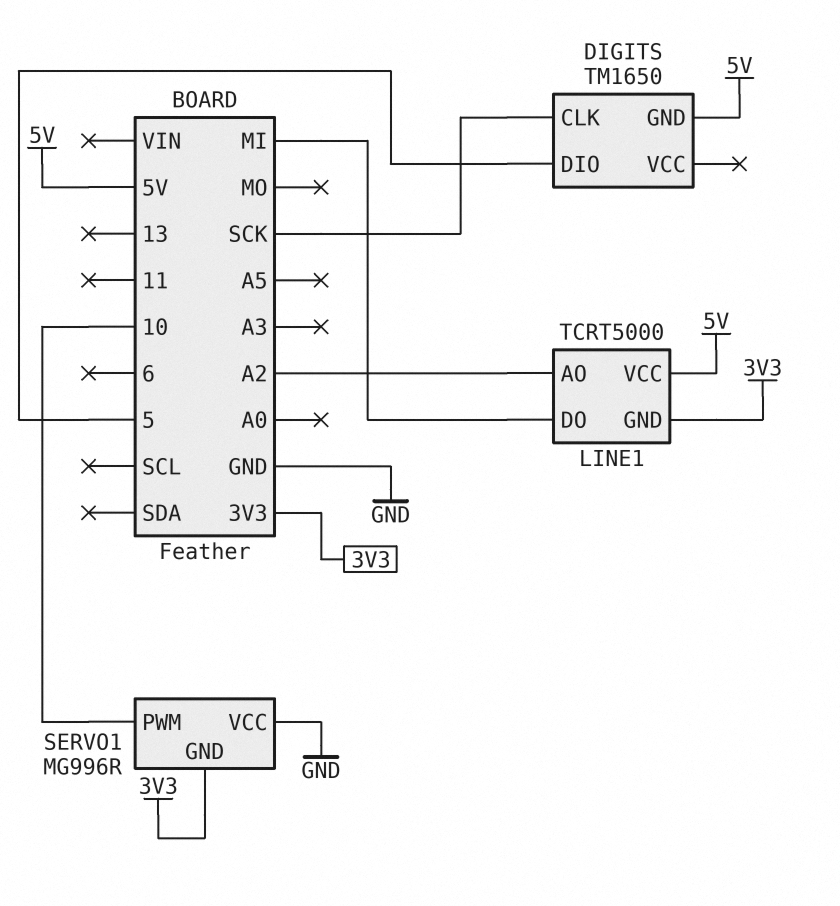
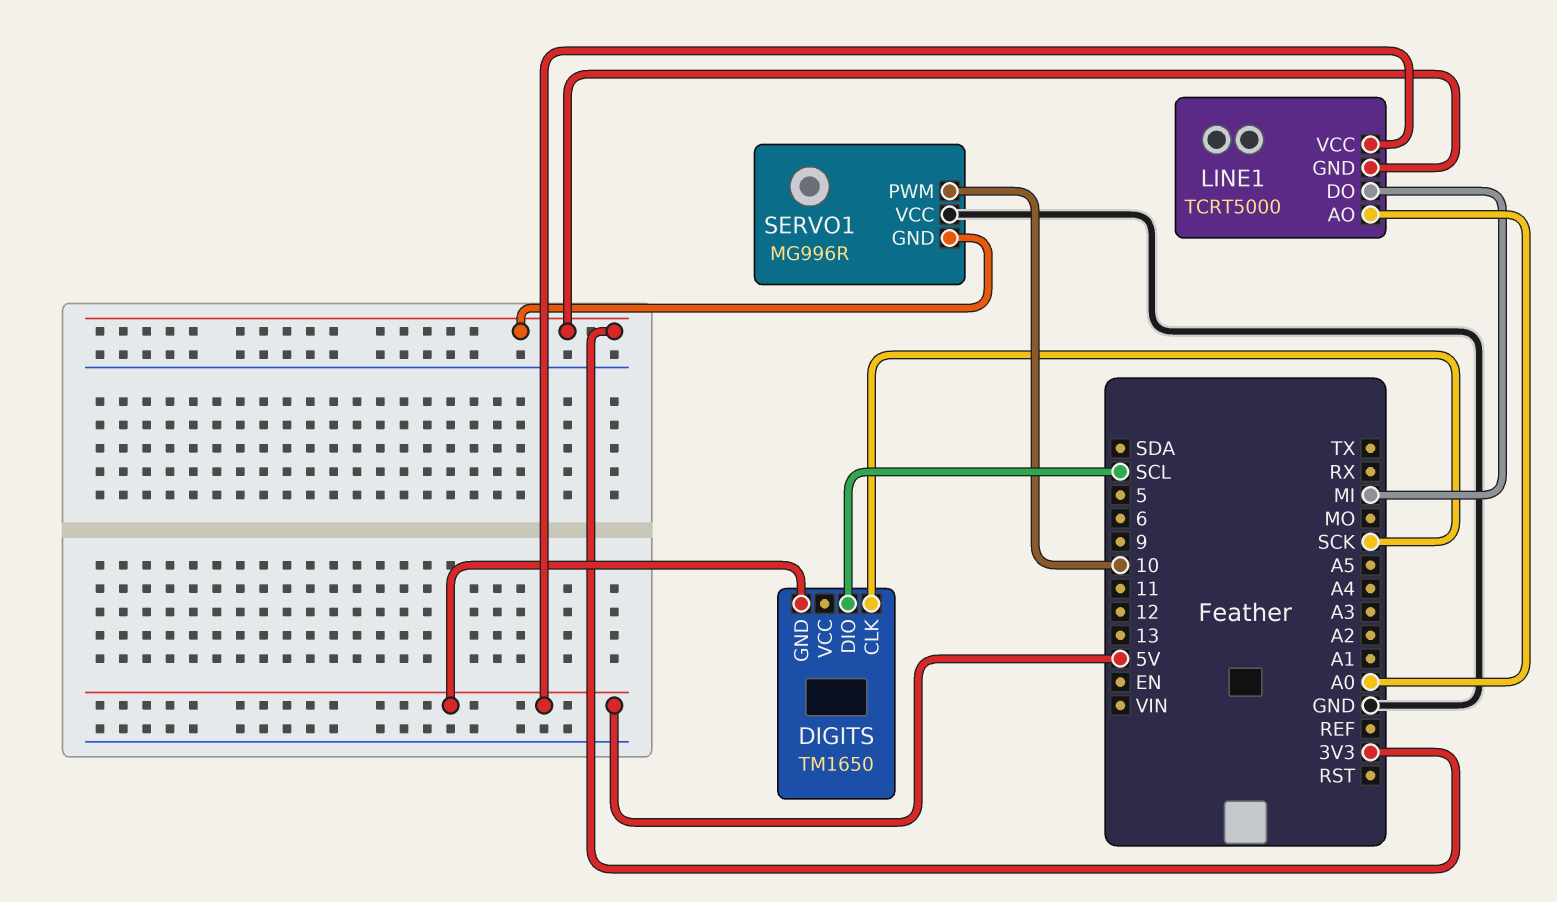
DIGITS pin DIO: 5 -> SCL
LINE1 pin AO: A2 -> A0

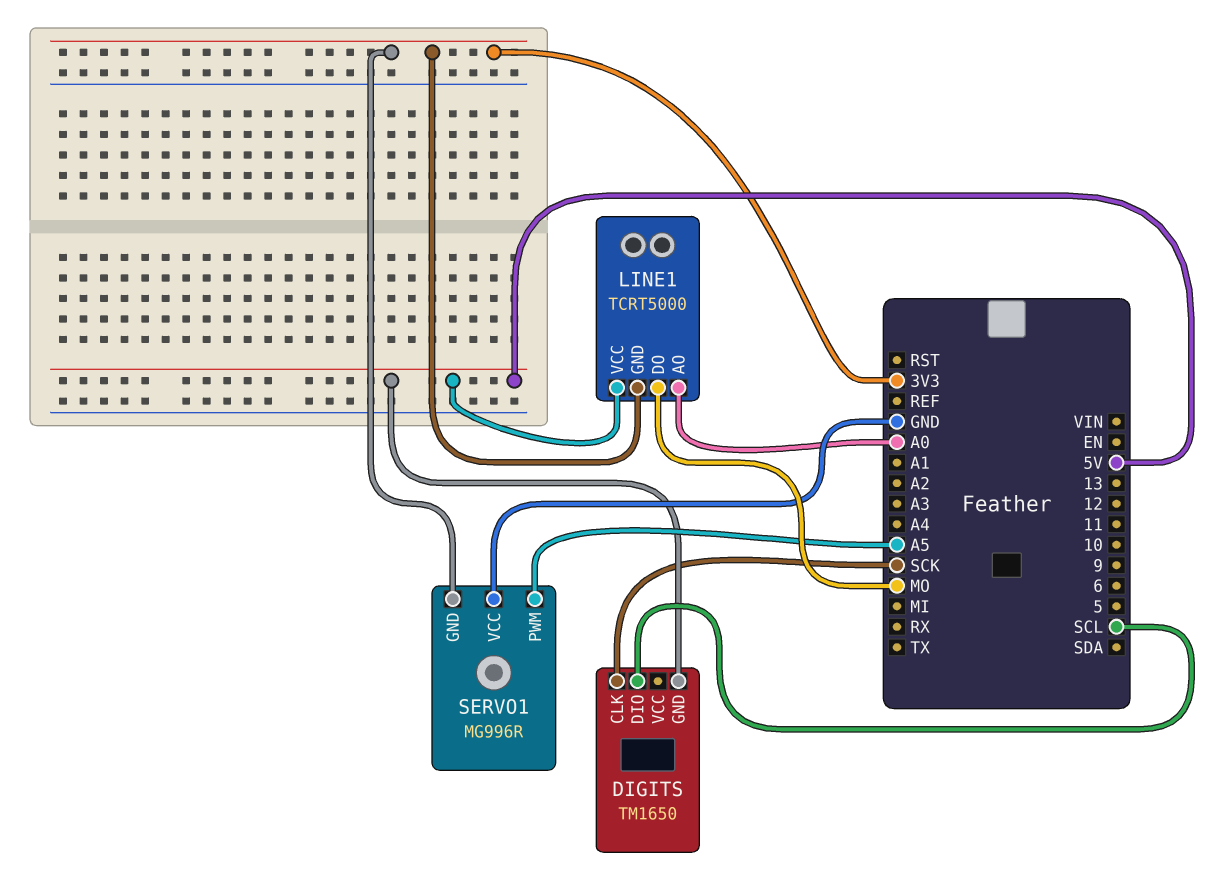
LINE1 pin DO: MI -> MO
SERVO1 pin PWM: 10 -> A5

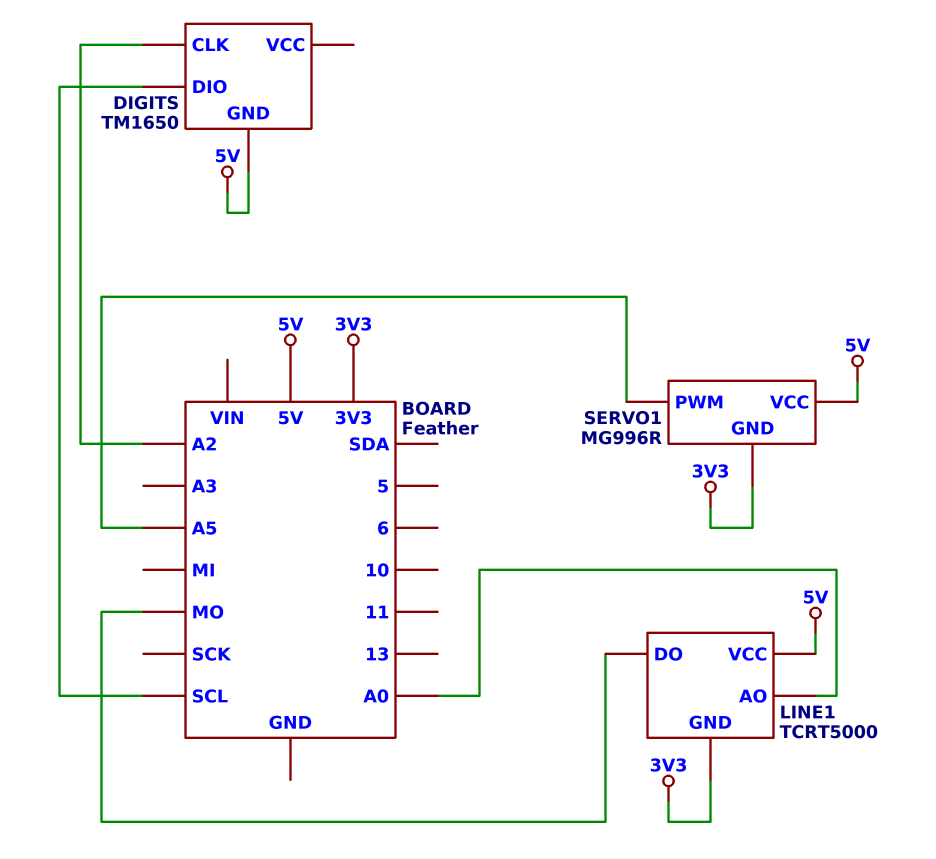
DIGITS pin CLK: SCK -> A2
SERVO1 pin VCC: GND -> 5V

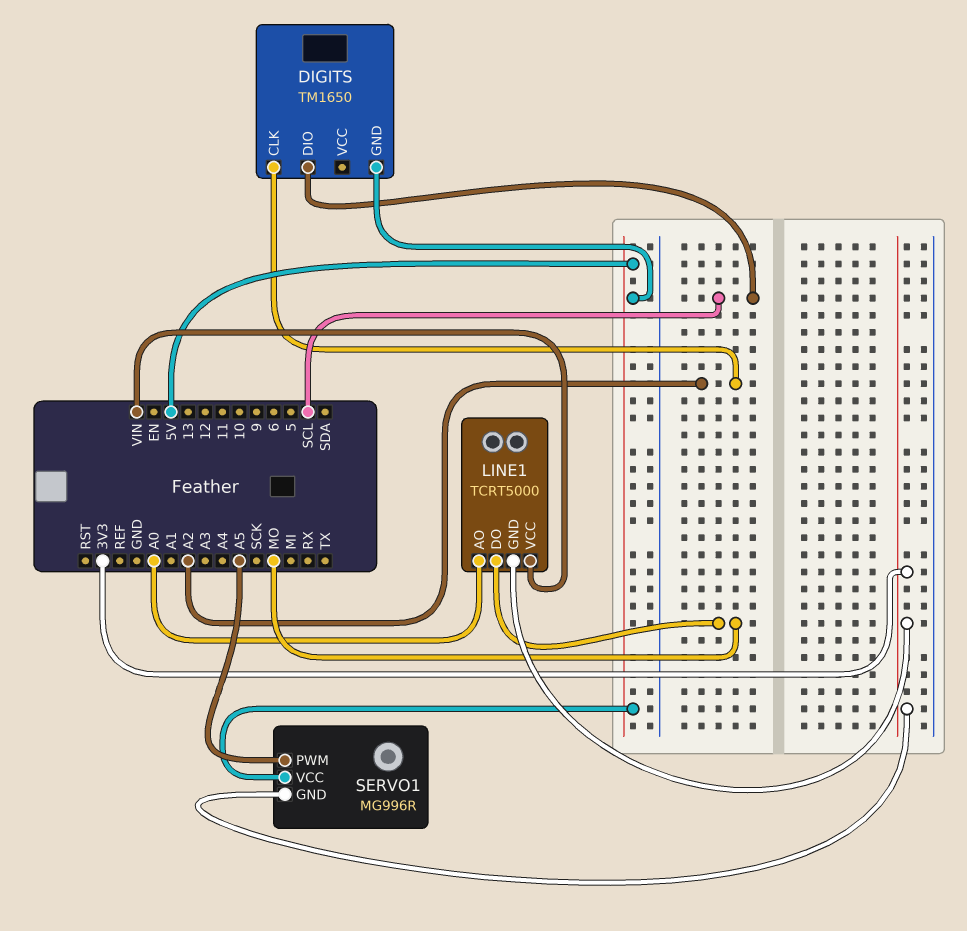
LINE1 pin VCC: 5V -> VIN

